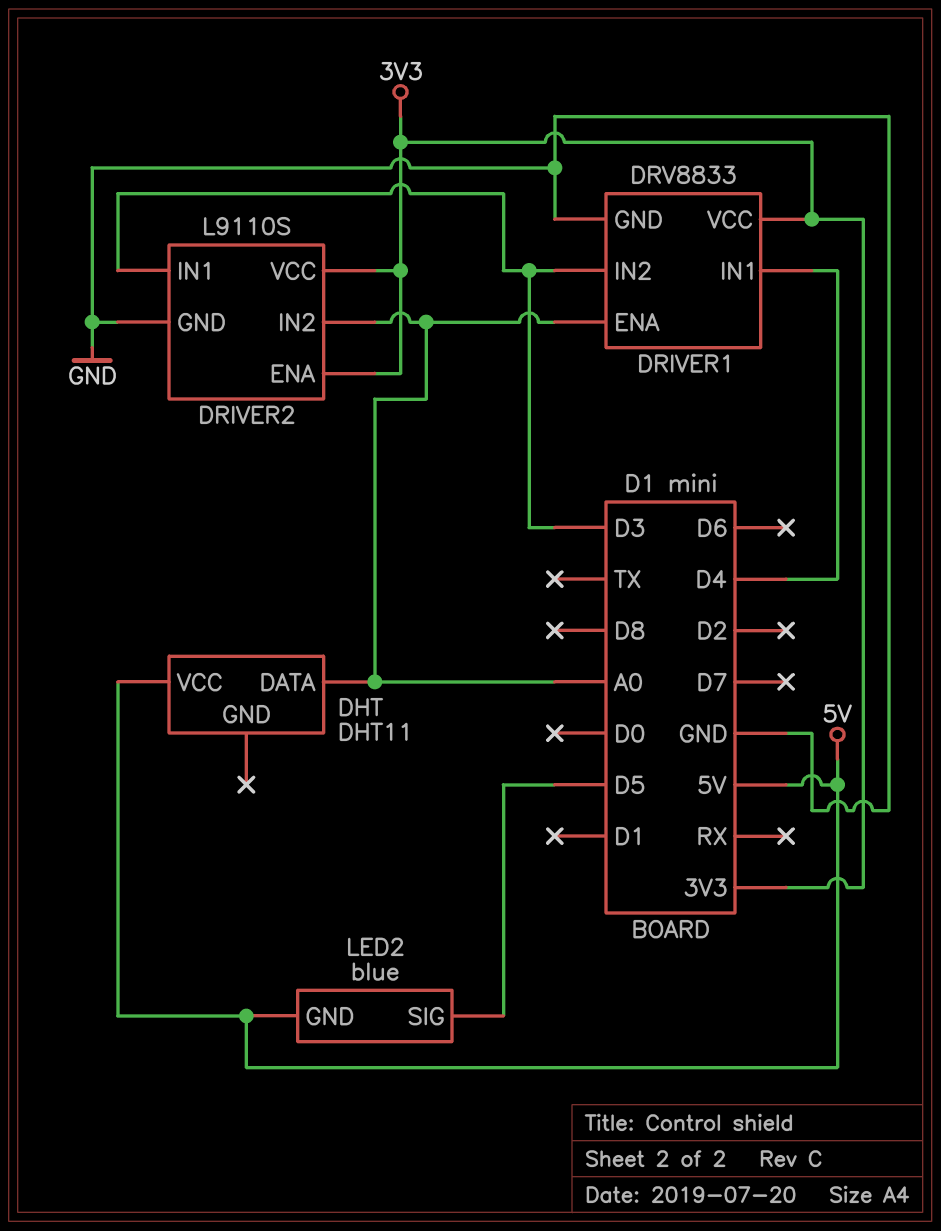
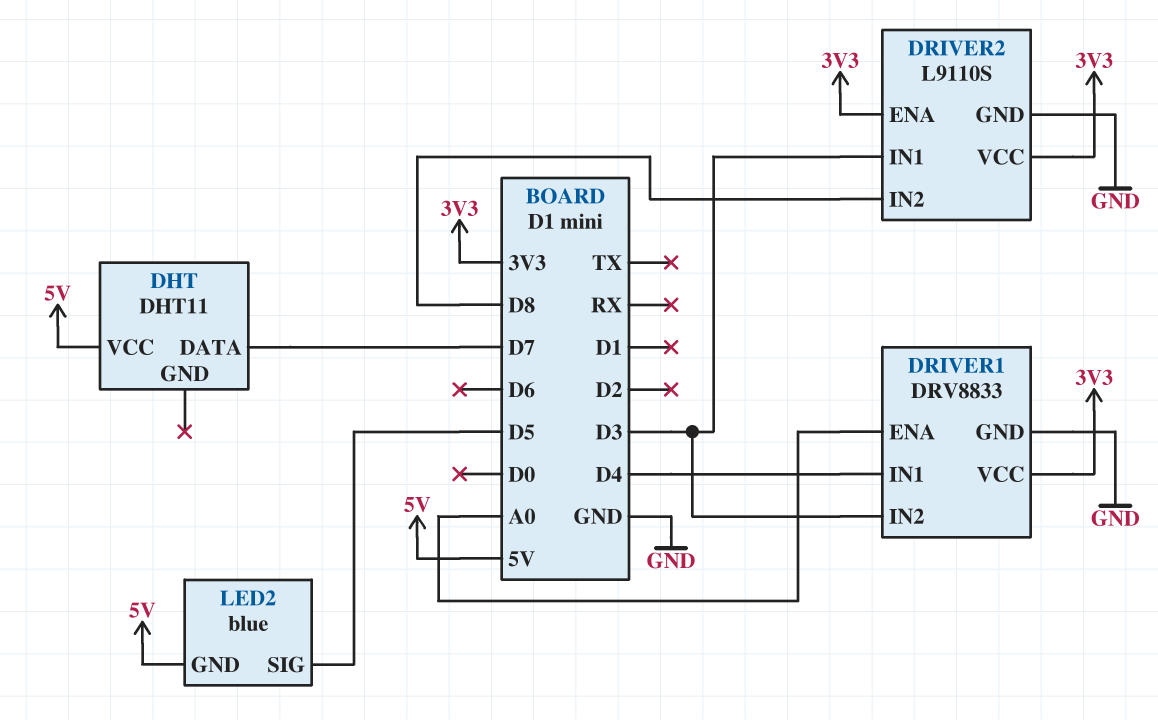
DHT pin DATA: A0 -> D7
DRIVER2 pin IN2: A0 -> D8

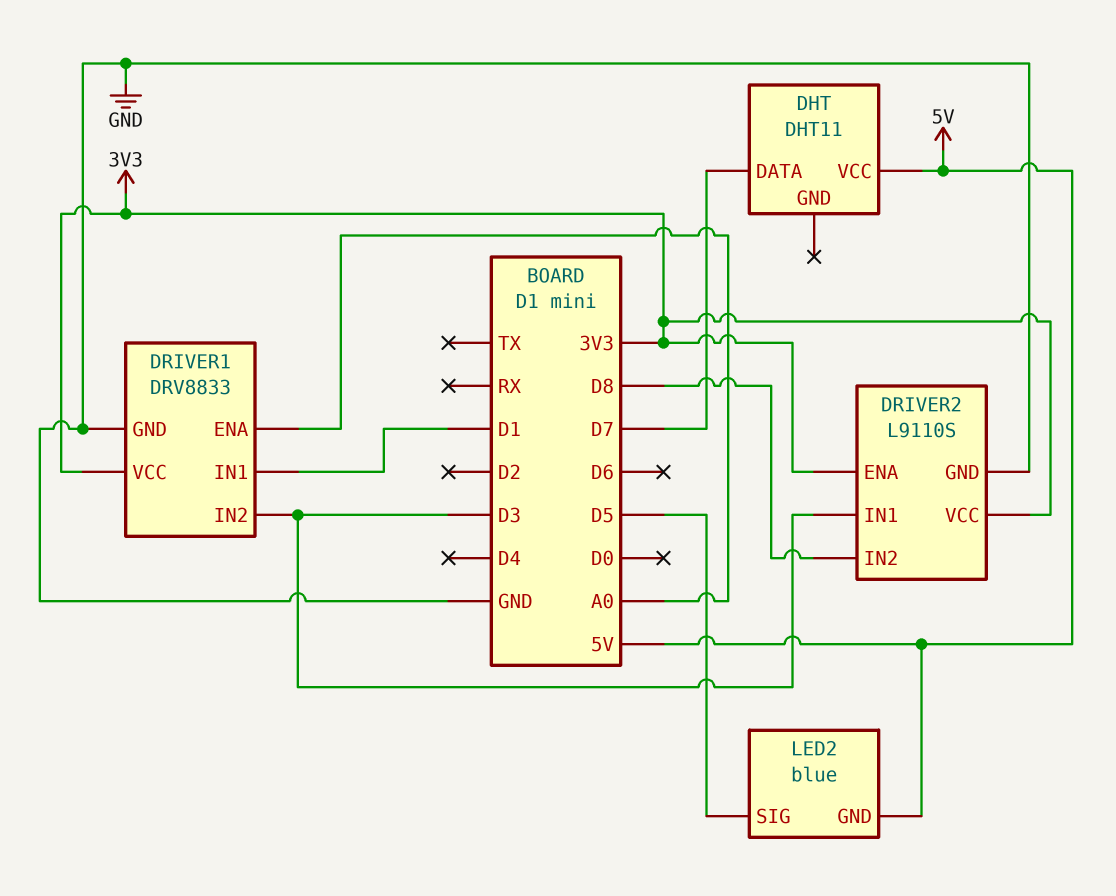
DRIVER1 pin IN1: D4 -> D1

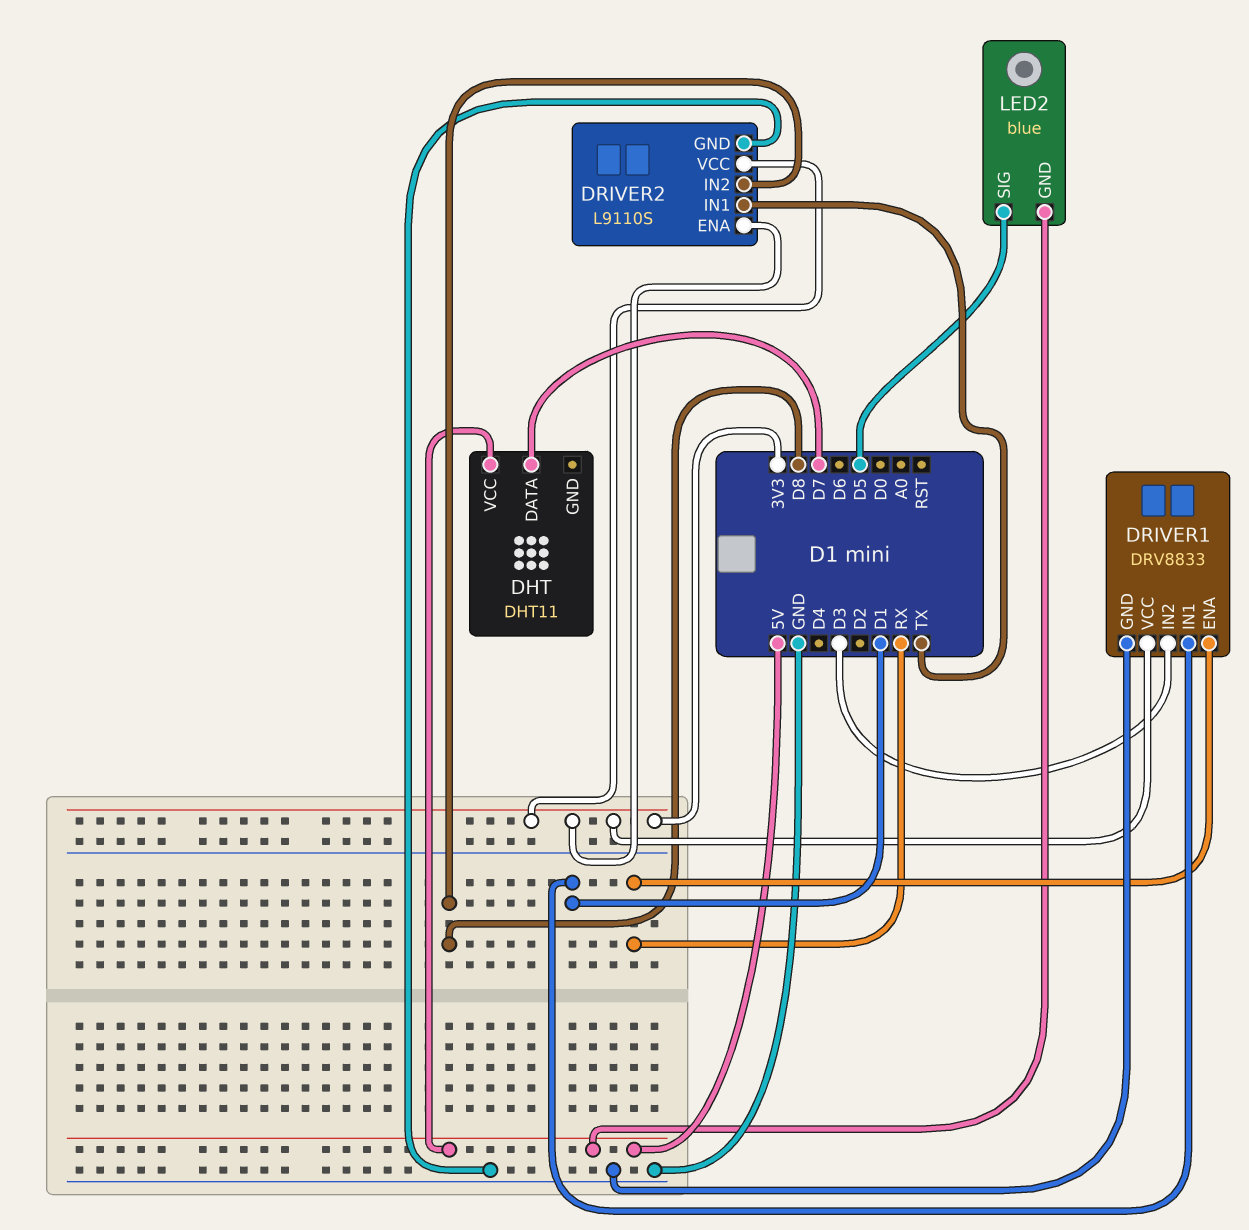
DRIVER1 pin ENA: A0 -> RX
DRIVER2 pin IN1: D3 -> TX

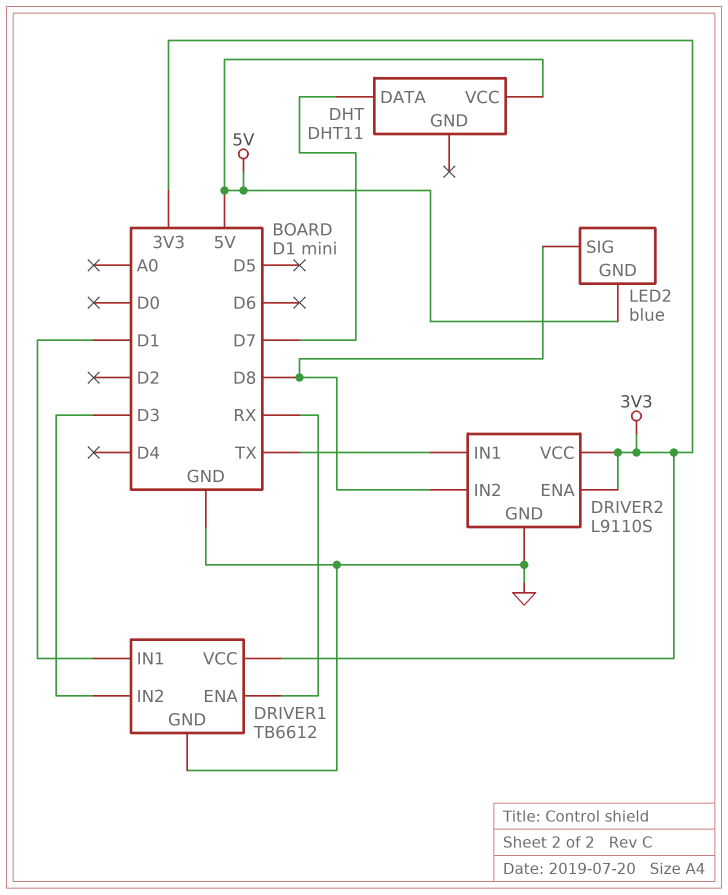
DRIVER1: DRV8833 -> TB6612
LED2 pin SIG: D5 -> D8

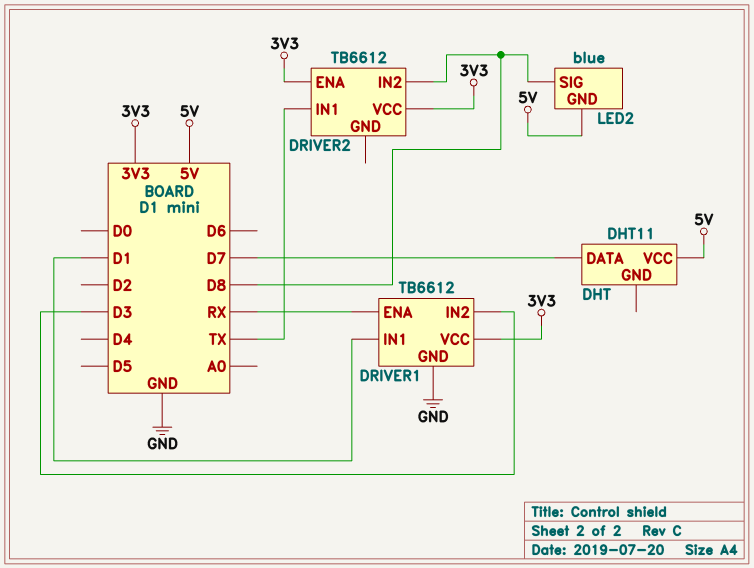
DRIVER2: L9110S -> TB6612
DRIVER2 pin GND: GND -> none

